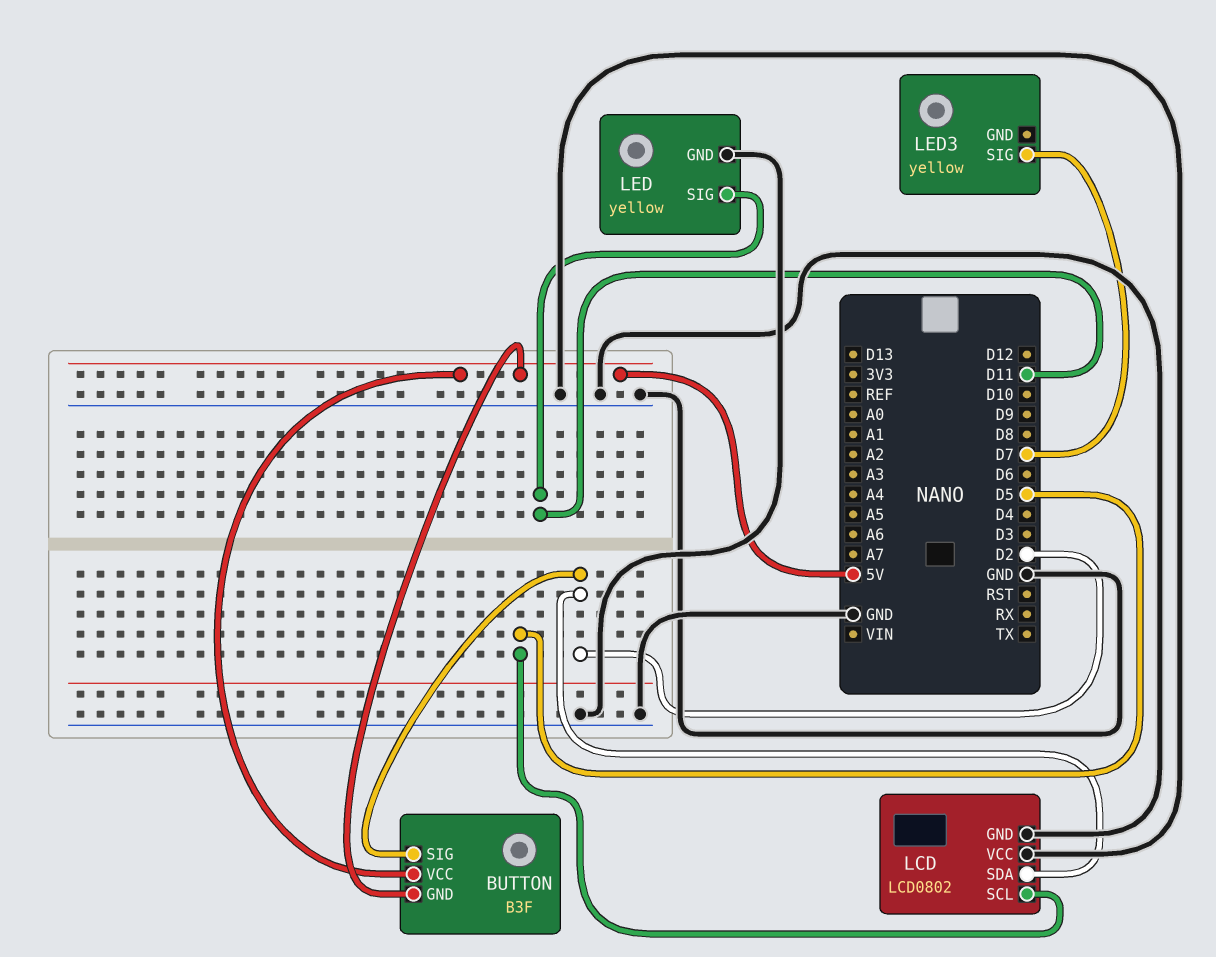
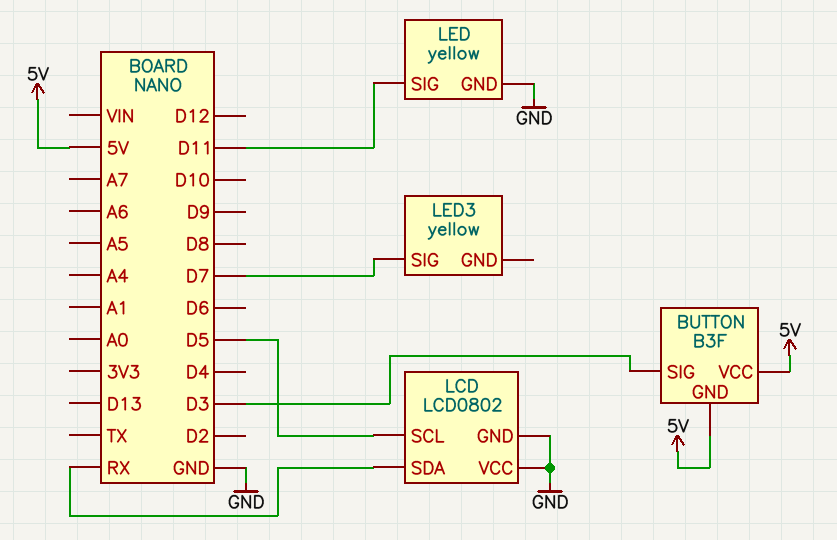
BUTTON pin SIG: D2 -> D3
LCD pin SDA: D2 -> RX

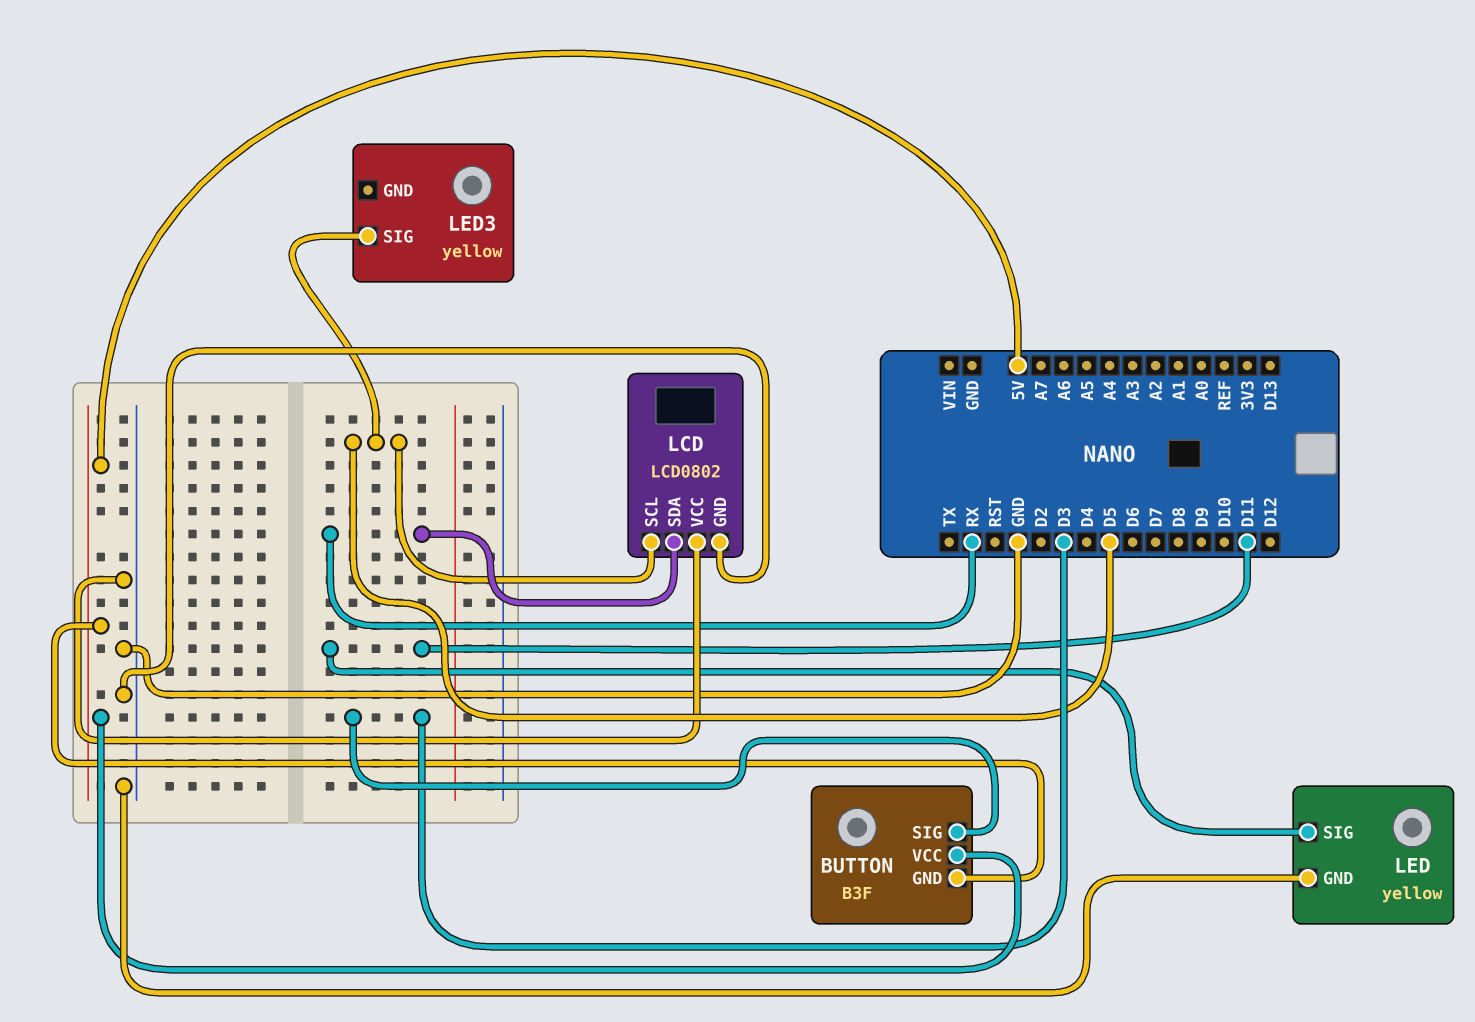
LED3 pin SIG: D7 -> D5

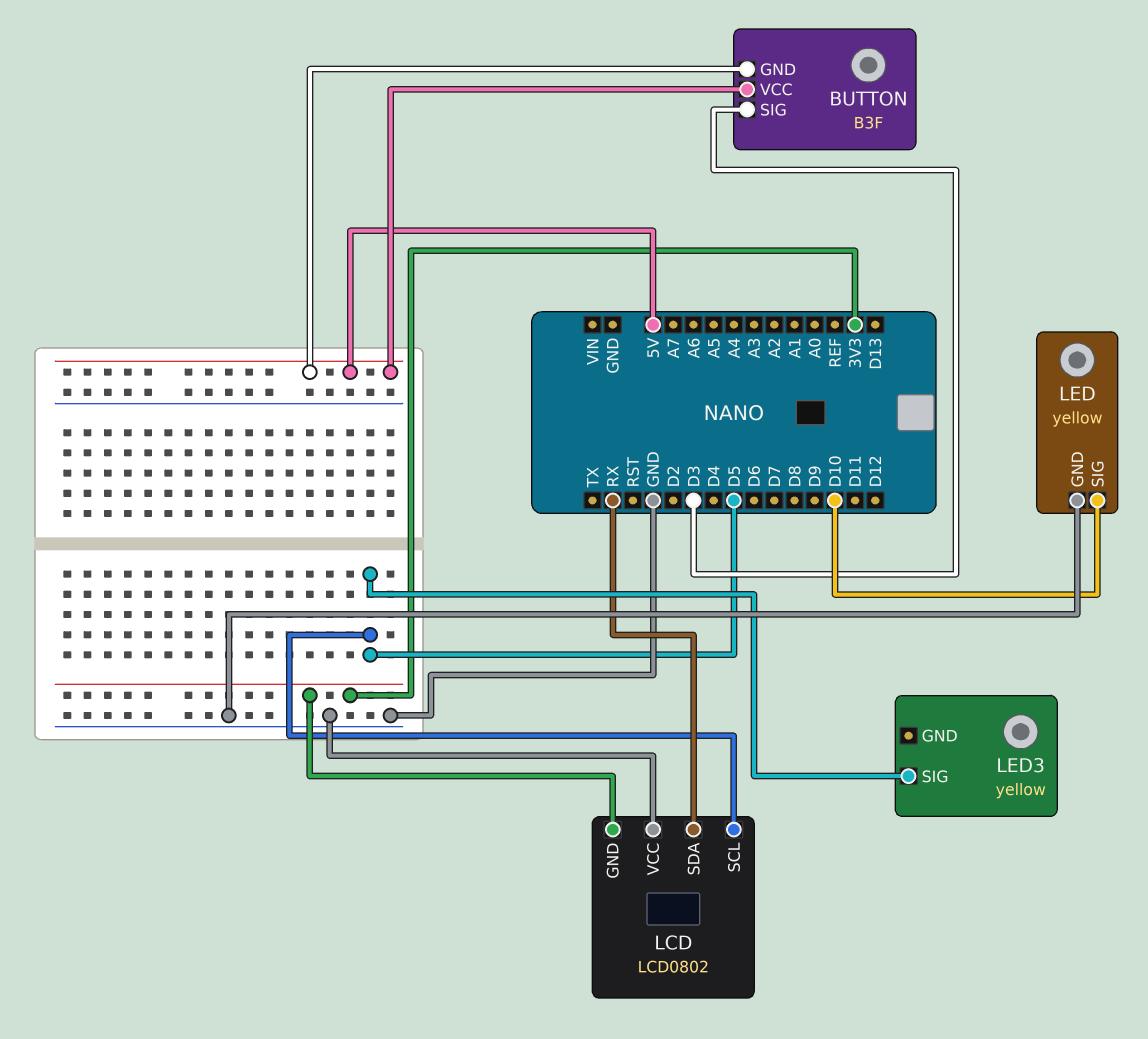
LCD pin GND: GND -> 3V3
LED pin SIG: D11 -> D10

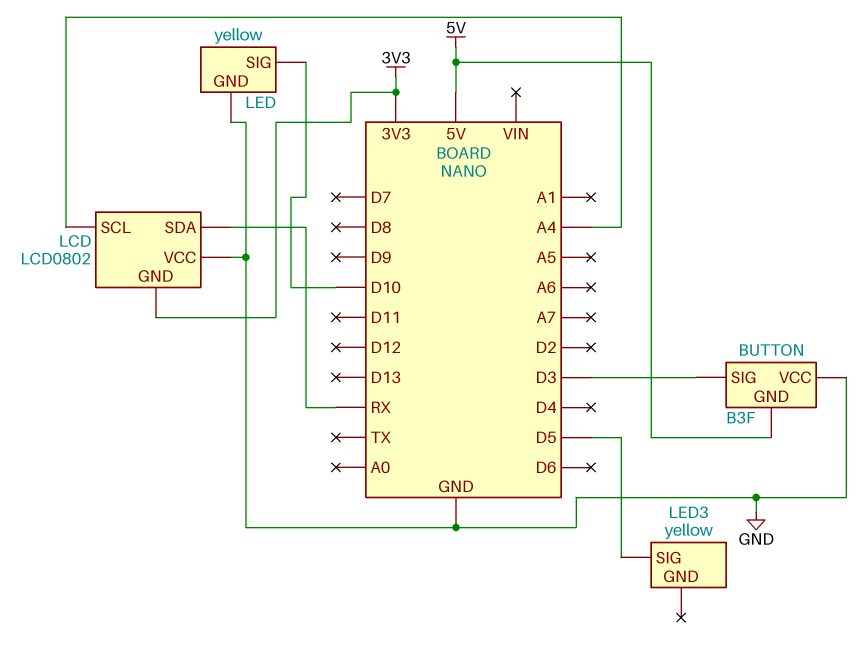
BUTTON pin VCC: 5V -> GND
LCD pin SCL: D5 -> A4

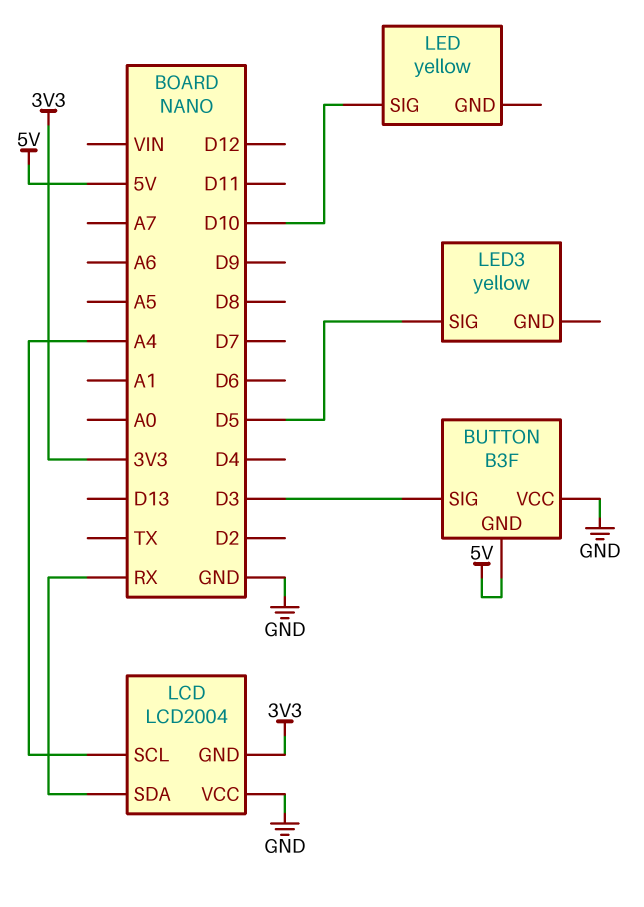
LCD: LCD0802 -> LCD2004
LED pin GND: GND -> none

